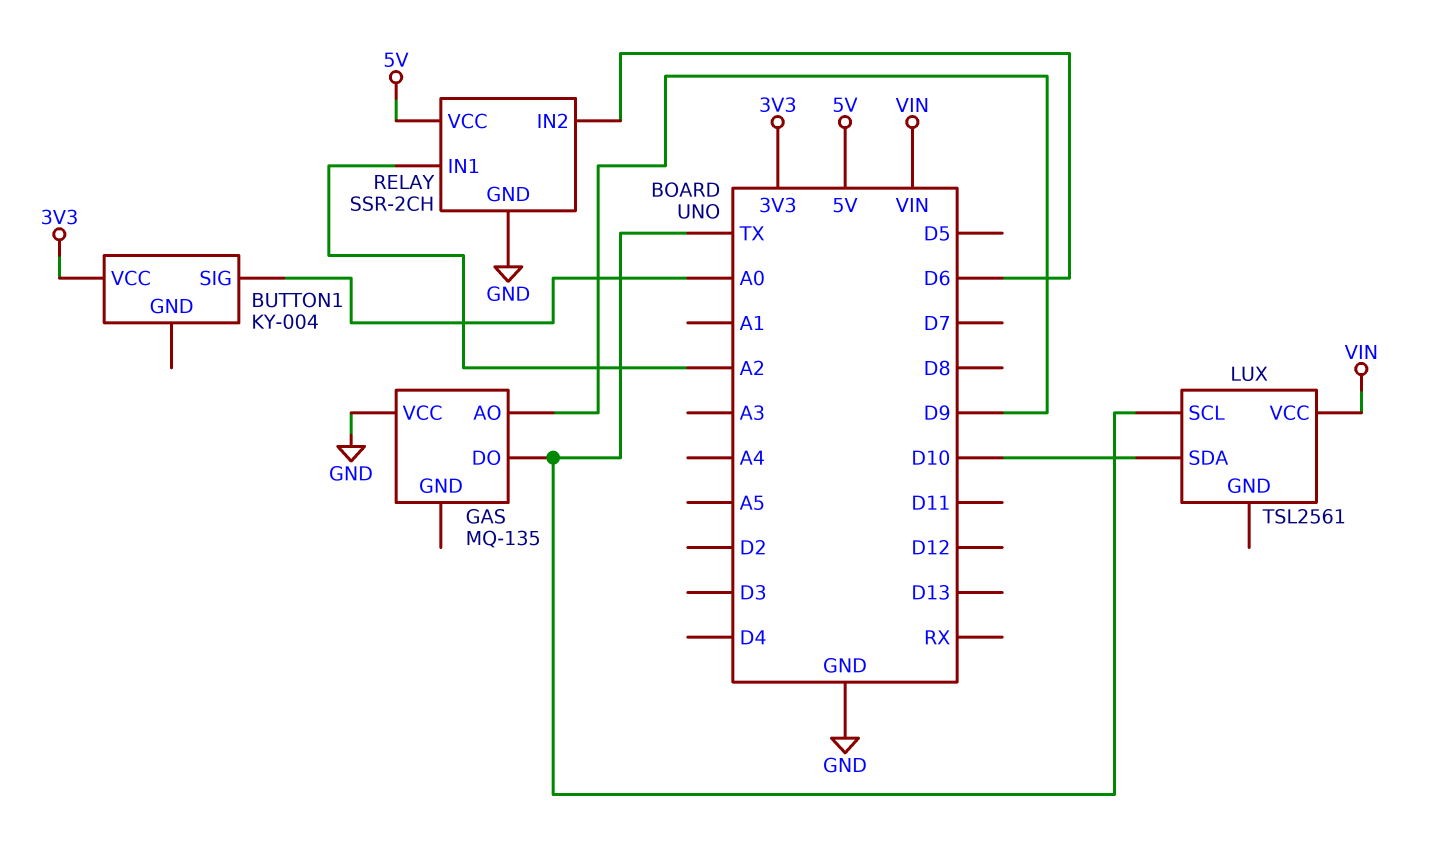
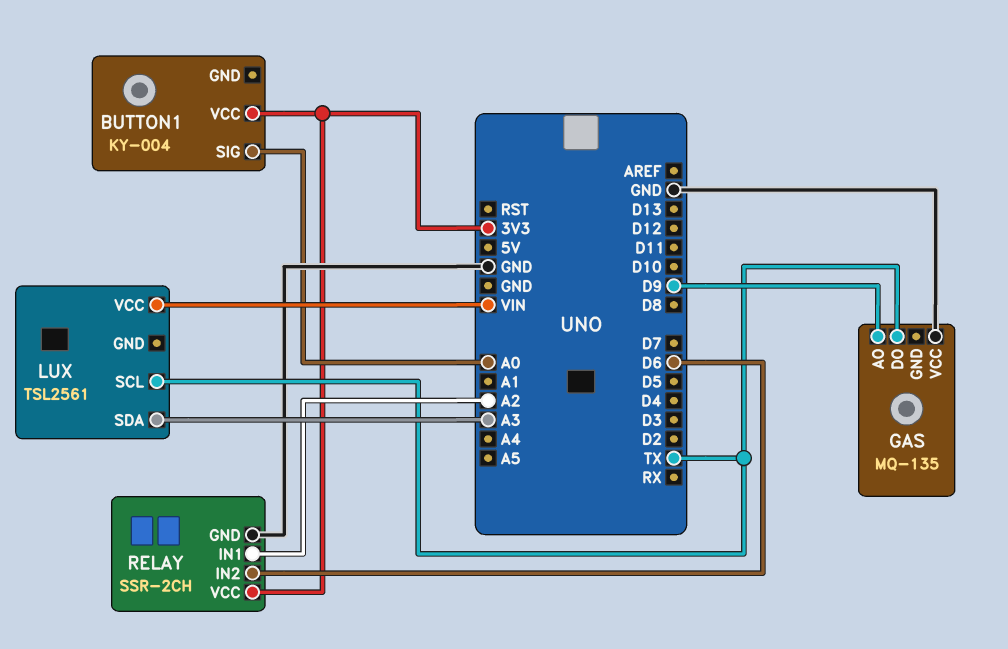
LUX pin SDA: D10 -> A3
RELAY pin VCC: 5V -> 3V3

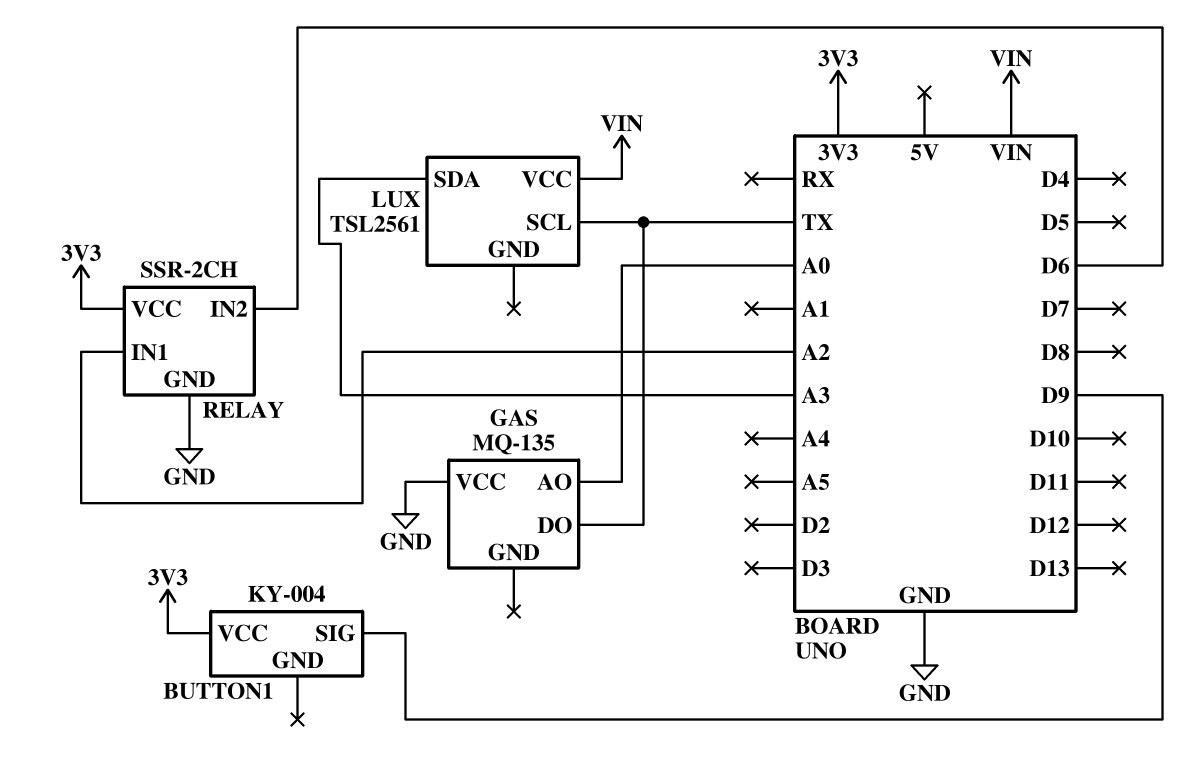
BUTTON1 pin SIG: A0 -> D9
GAS pin AO: D9 -> A0

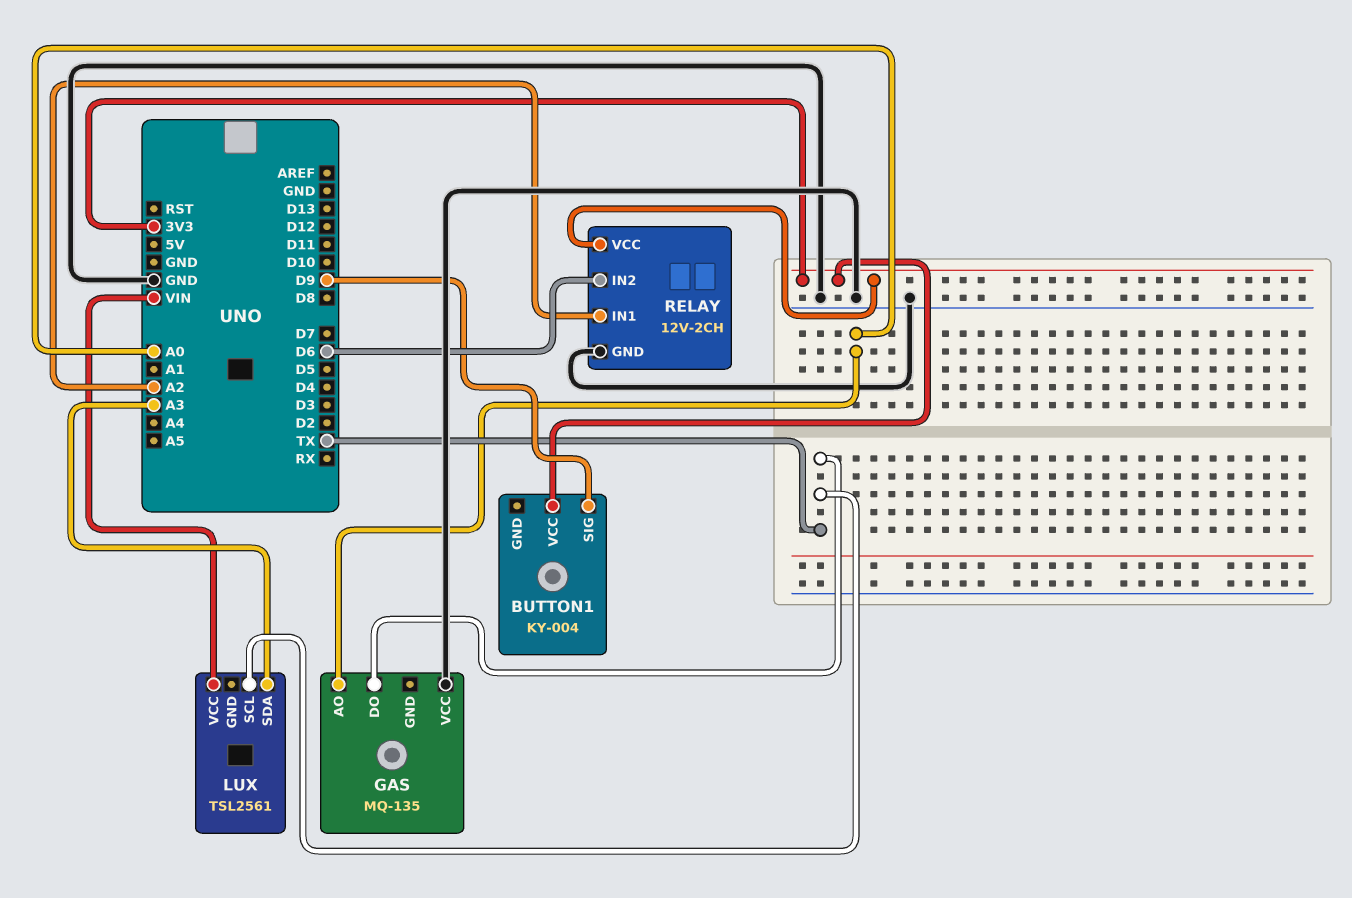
RELAY: SSR-2CH -> 12V-2CH

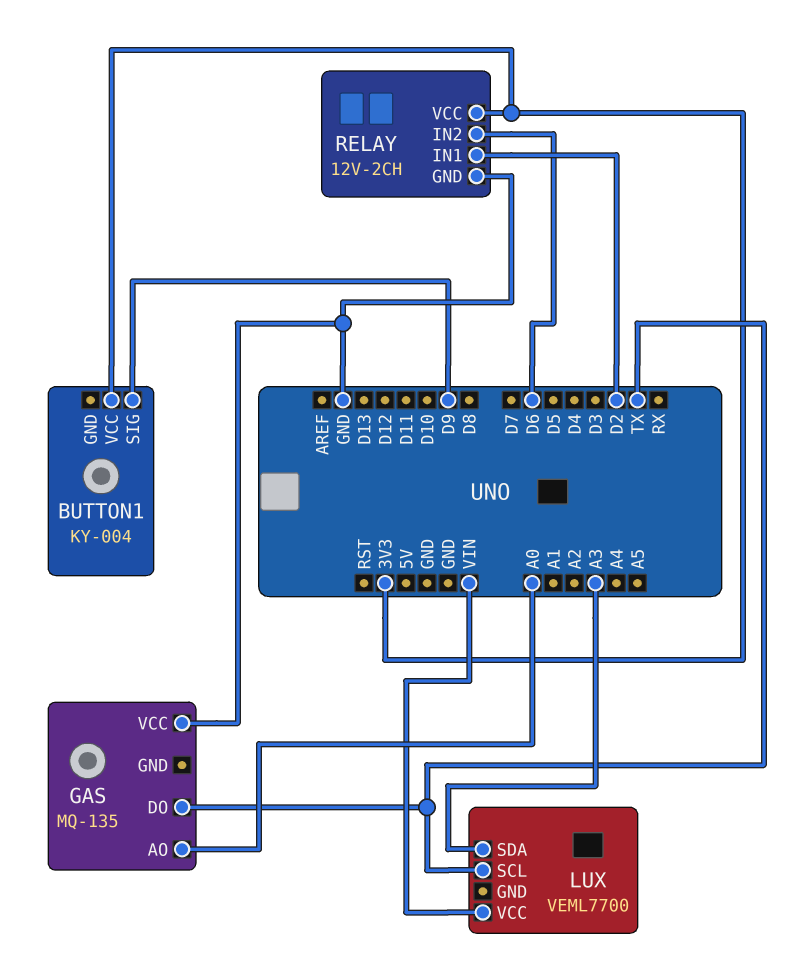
LUX: TSL2561 -> VEML7700
RELAY pin IN1: A2 -> D2

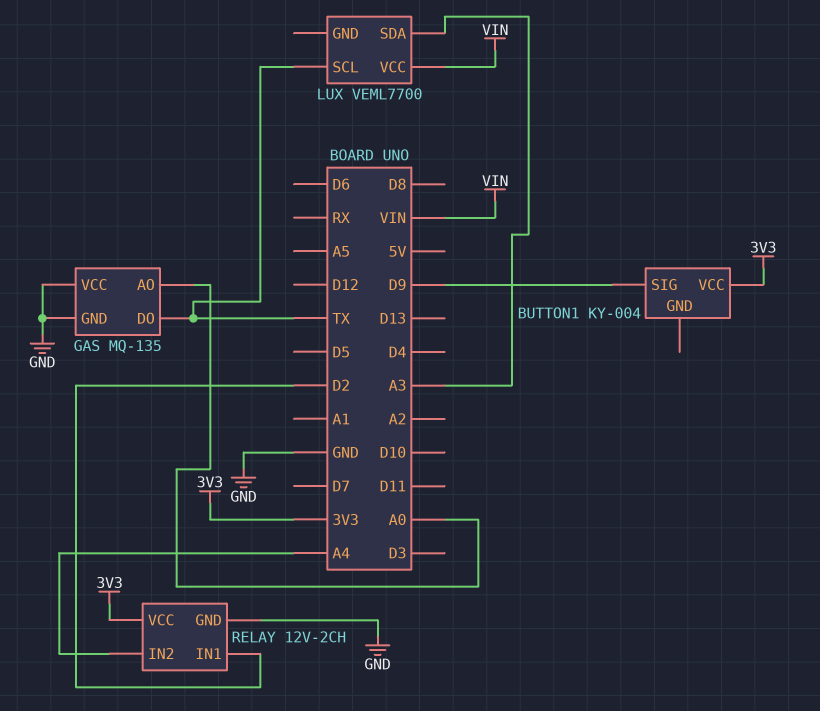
GAS pin GND: none -> GND
RELAY pin IN2: D6 -> A4

